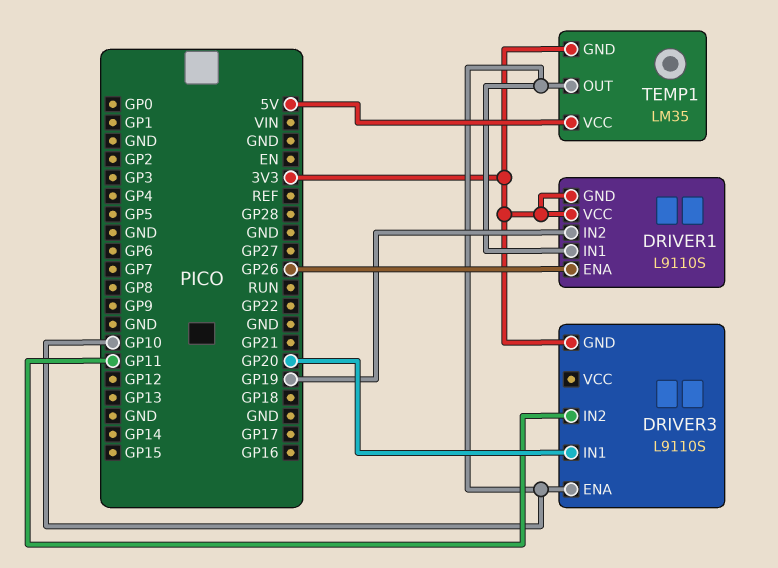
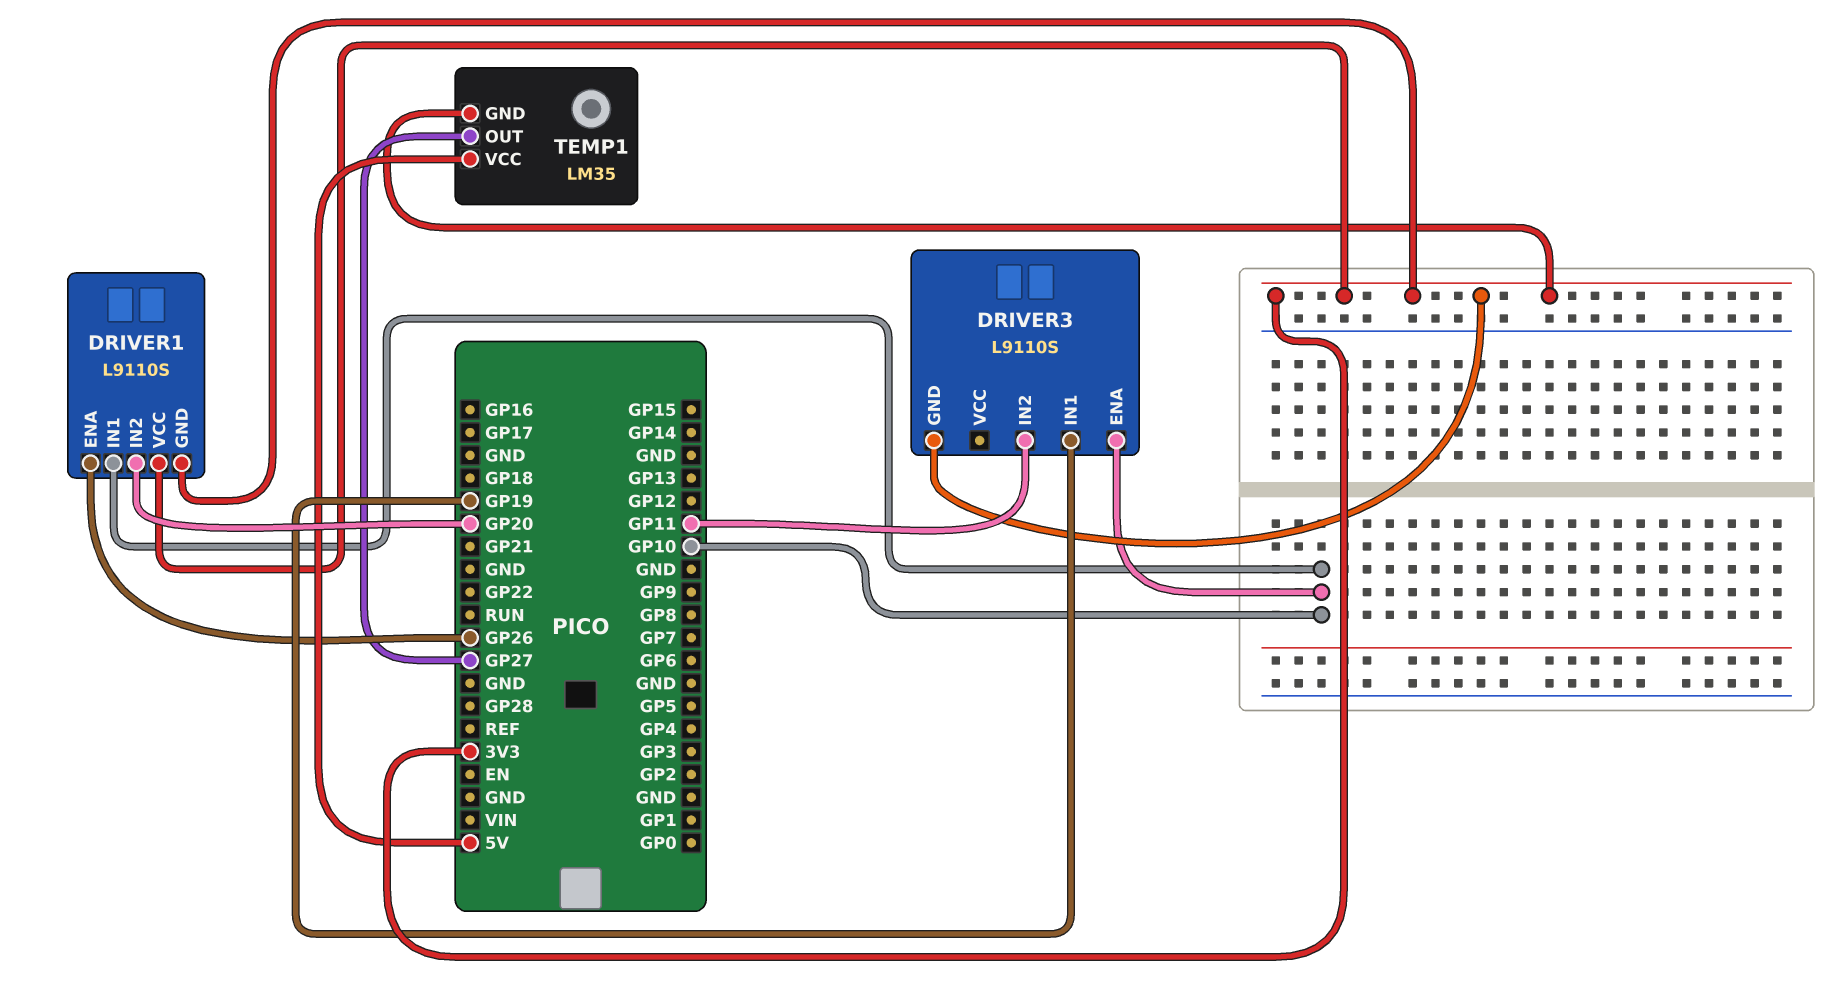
DRIVER1 pin IN2: GP19 -> GP20
DRIVER3 pin IN1: GP20 -> GP19
TEMP1 pin OUT: GP10 -> GP27

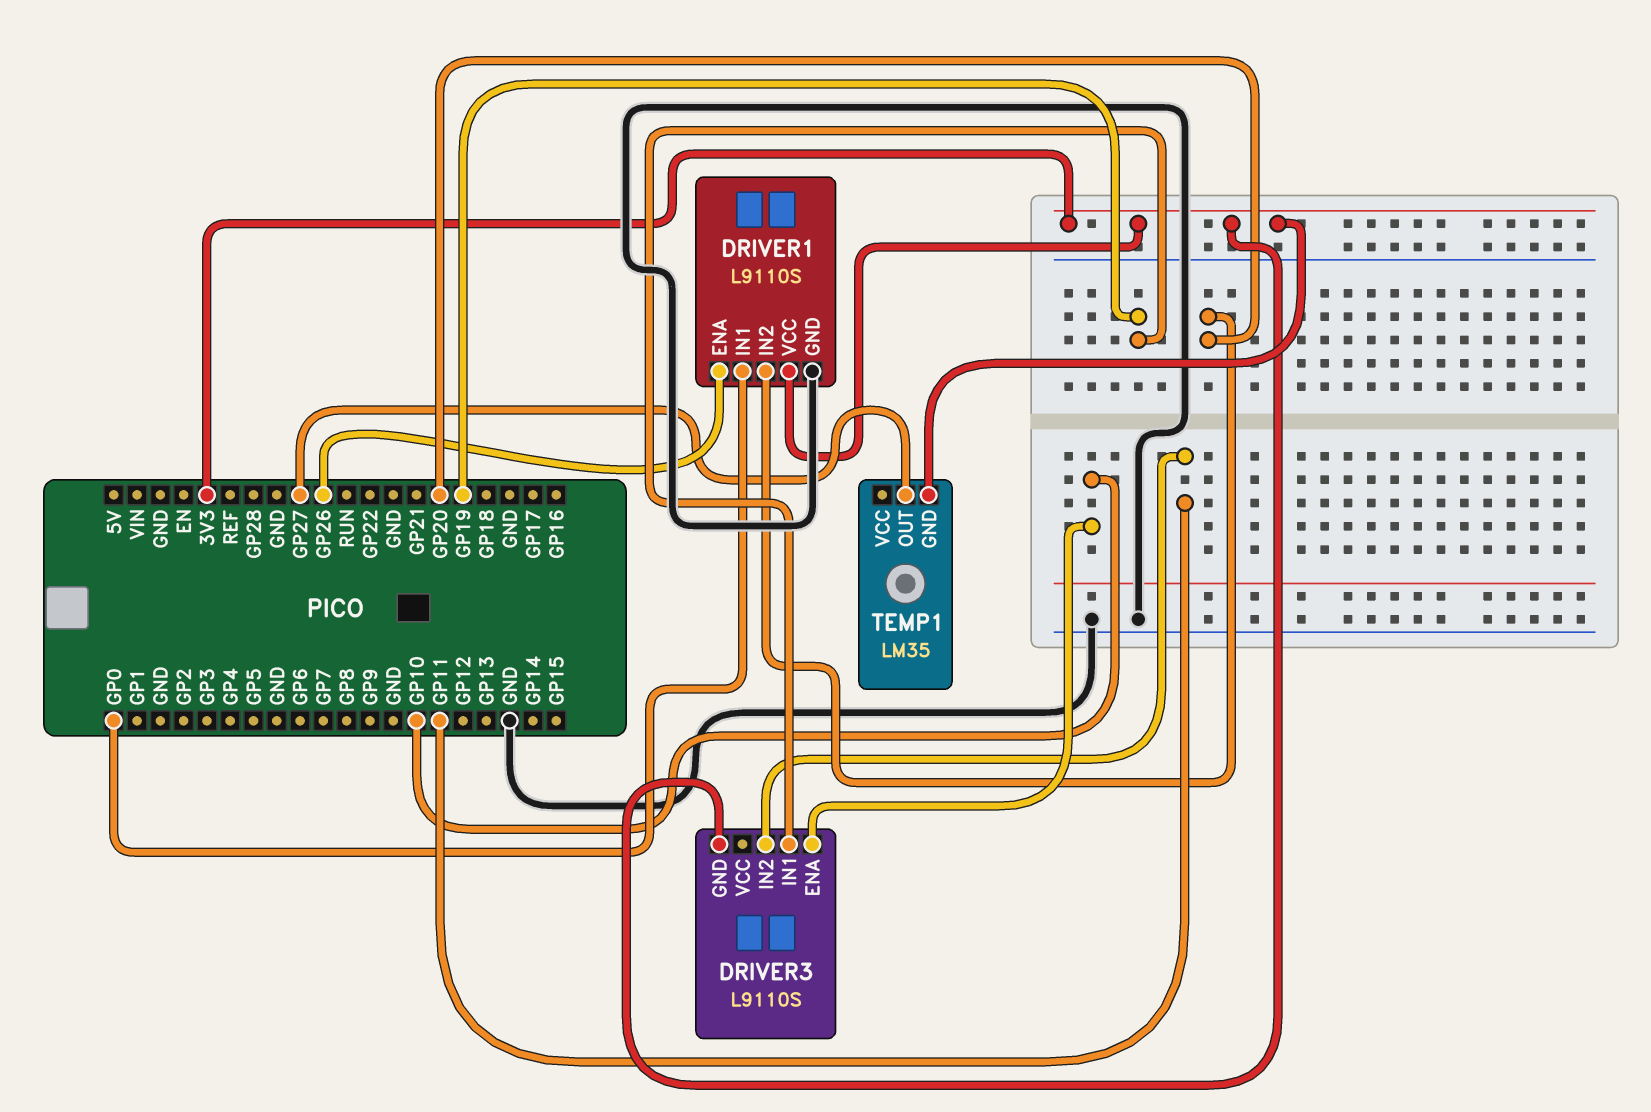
DRIVER1 pin GND: 3V3 -> GND
DRIVER1 pin IN1: GP10 -> GP0
TEMP1 pin VCC: 5V -> none

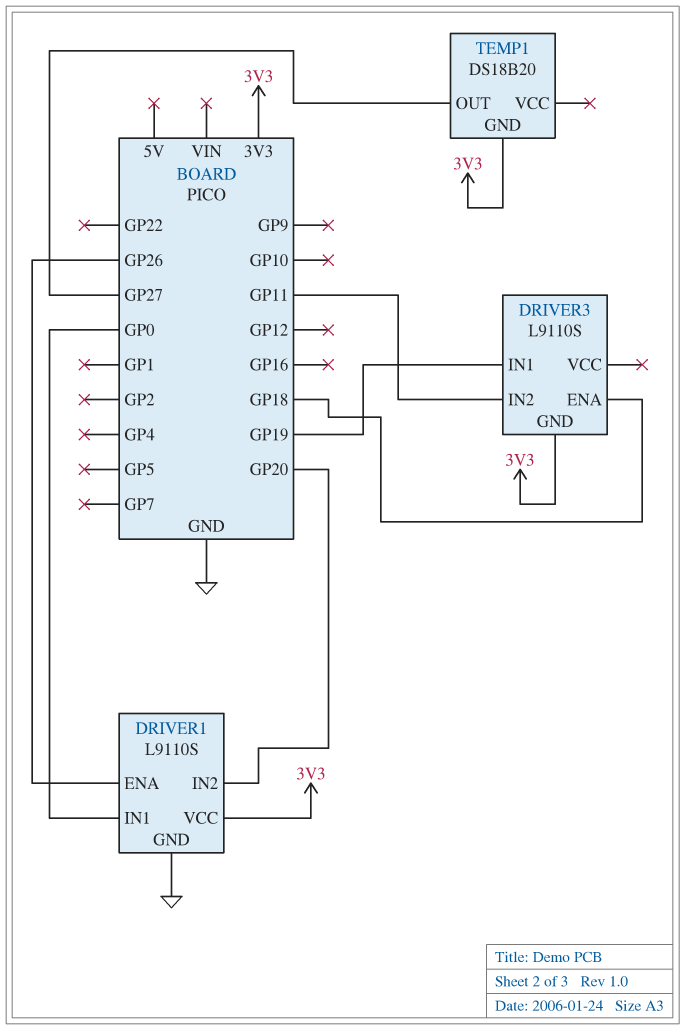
DRIVER3 pin ENA: GP10 -> GP18
TEMP1: LM35 -> DS18B20

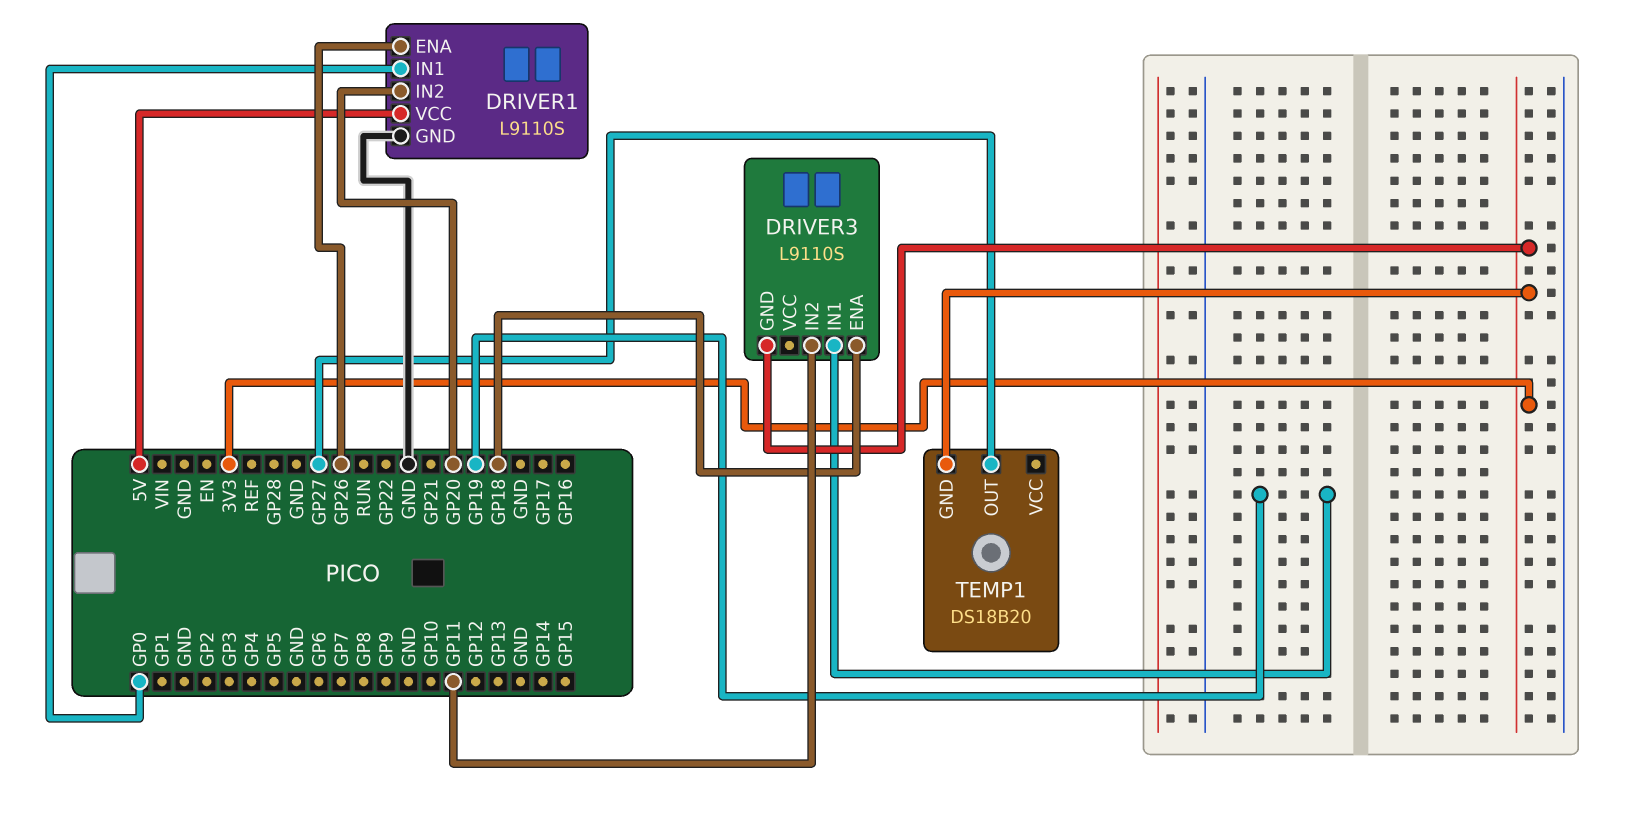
DRIVER1 pin VCC: 3V3 -> 5V

